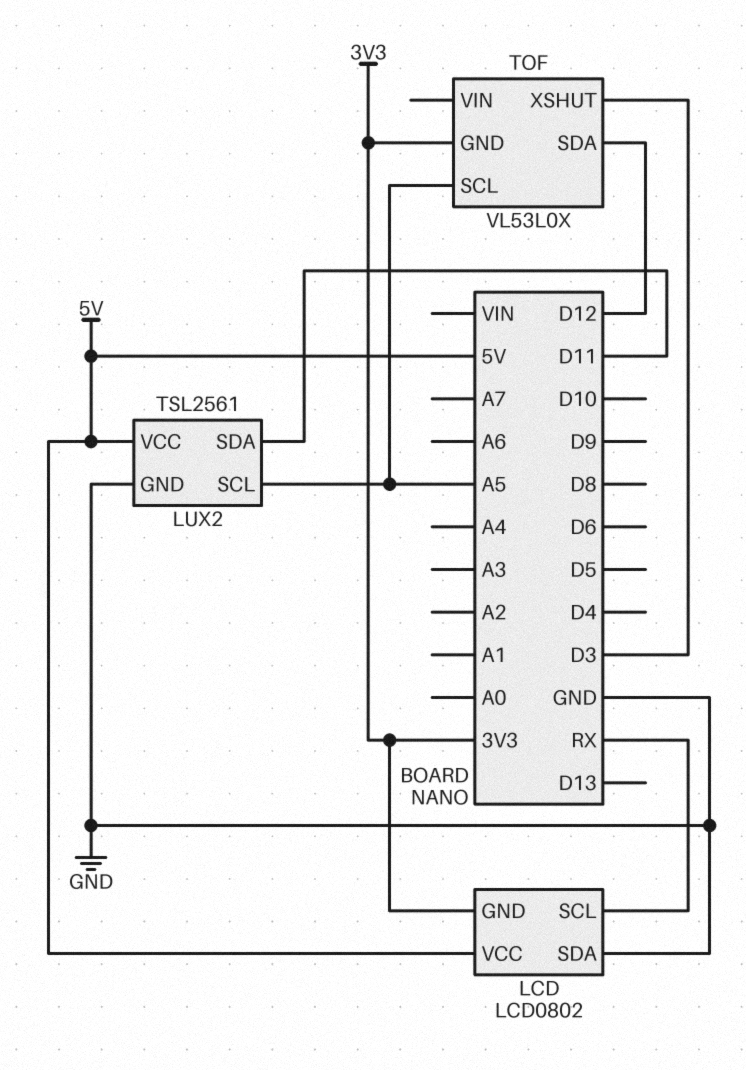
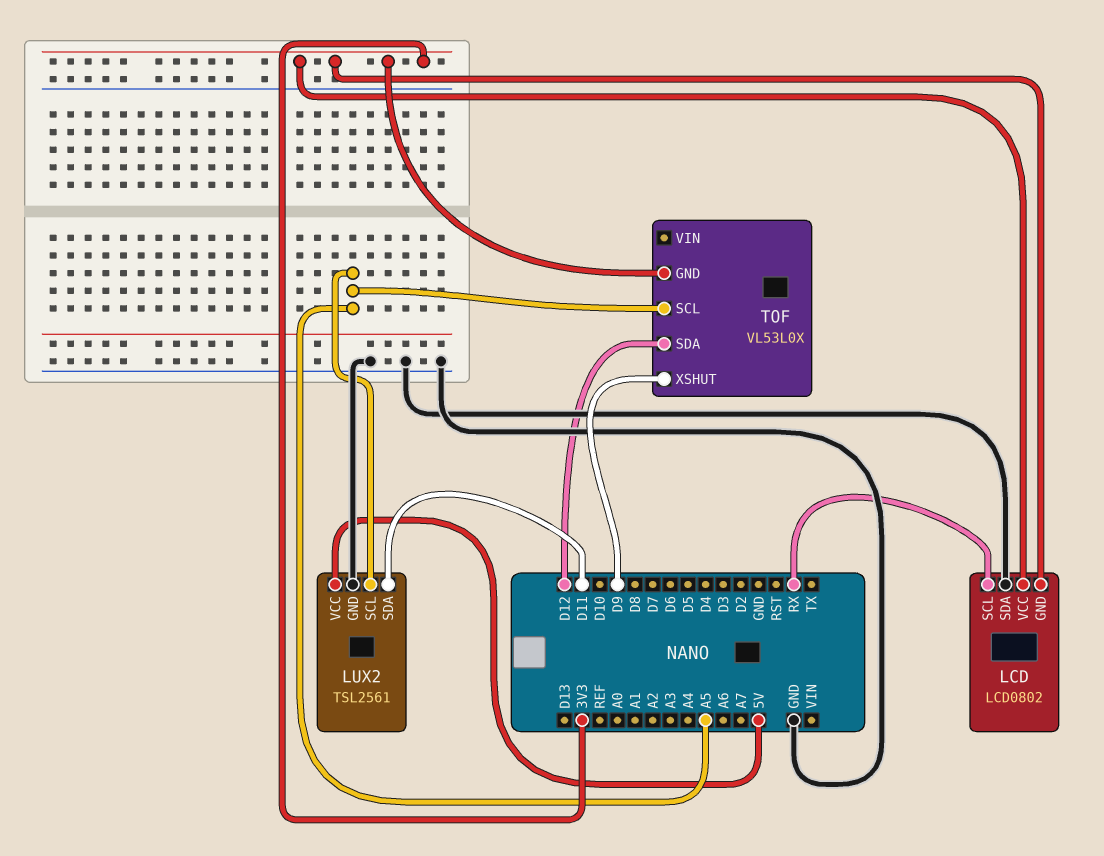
LCD pin VCC: 5V -> 3V3
TOF pin XSHUT: D3 -> D9

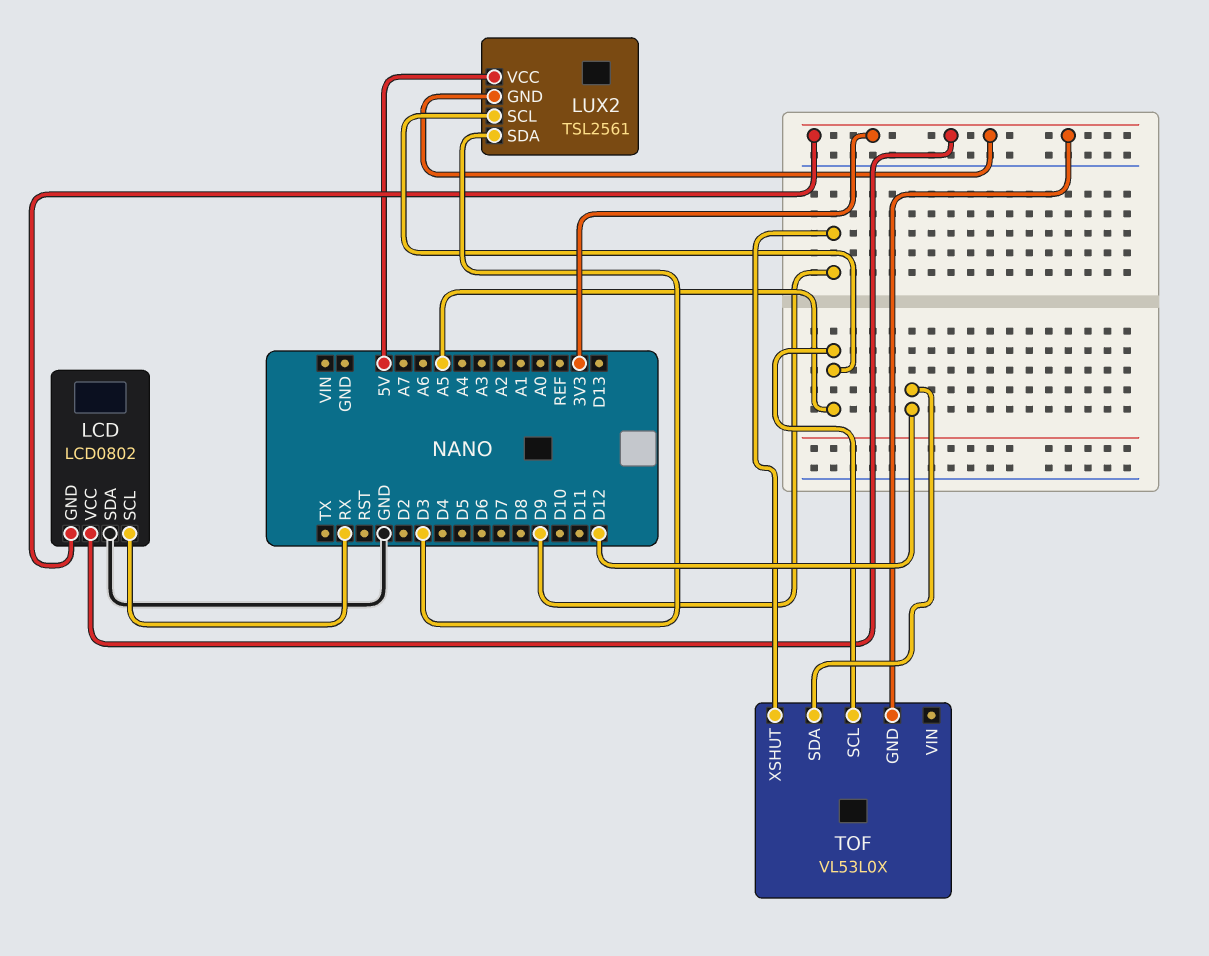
LUX2 pin GND: GND -> 3V3
LUX2 pin SDA: D11 -> D3

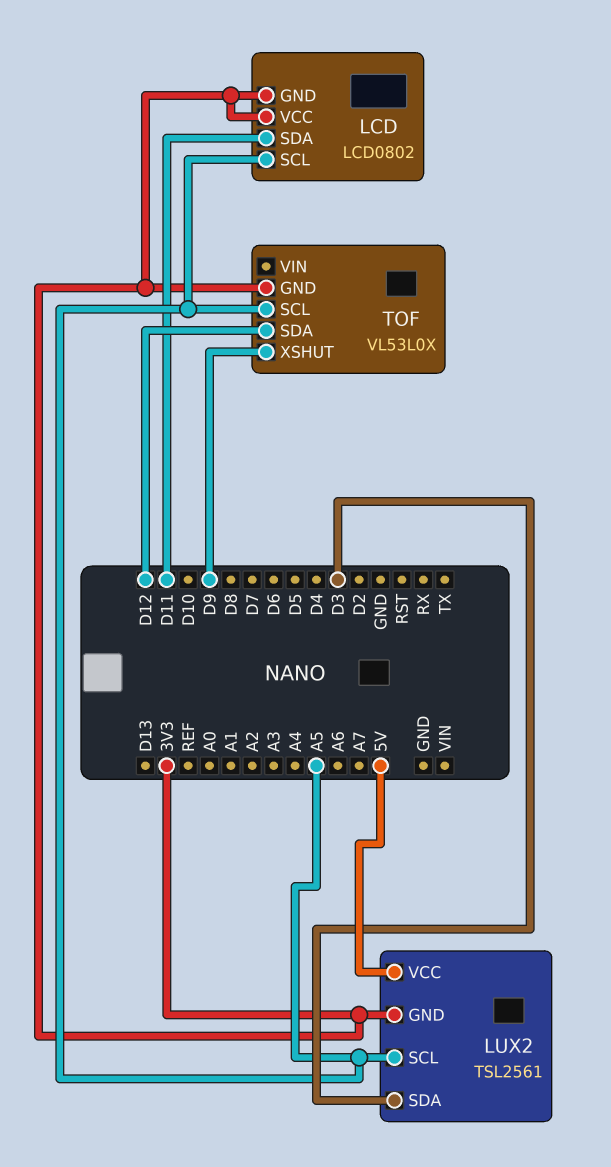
LCD pin SCL: RX -> A5
LCD pin SDA: GND -> D11

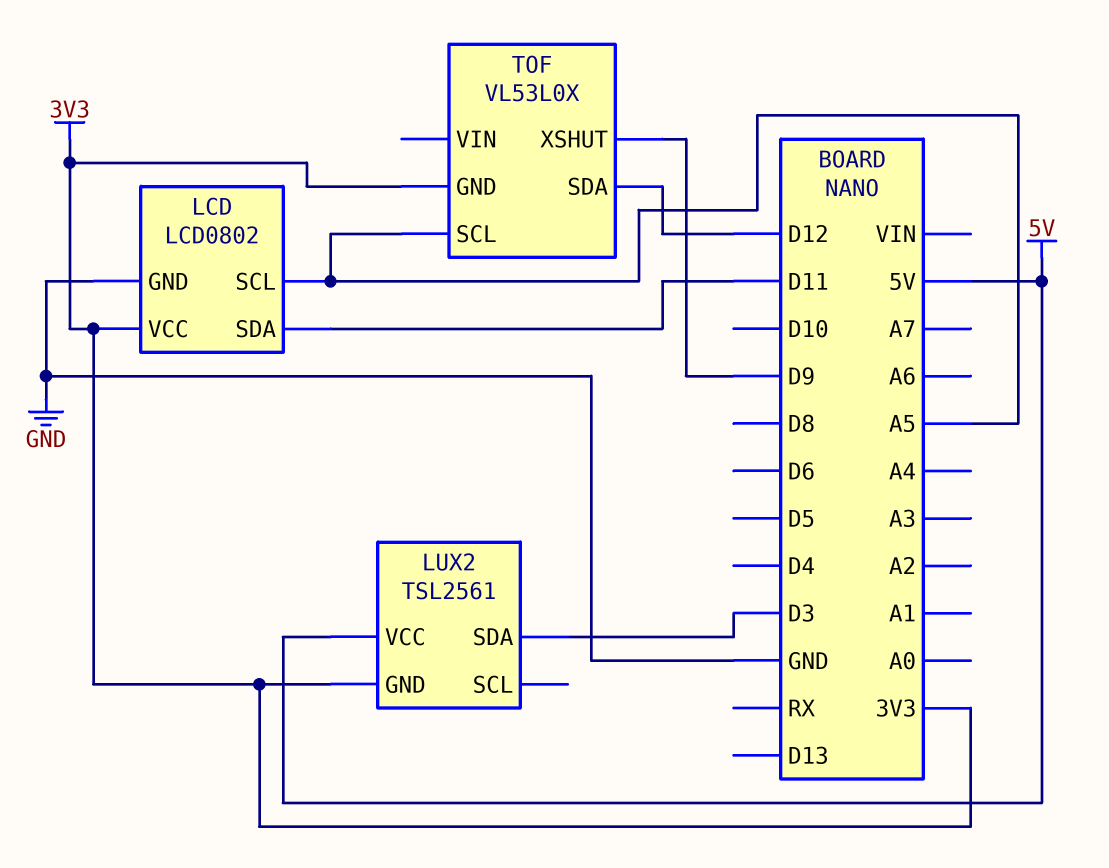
LCD pin GND: 3V3 -> GND
LUX2 pin SCL: A5 -> none

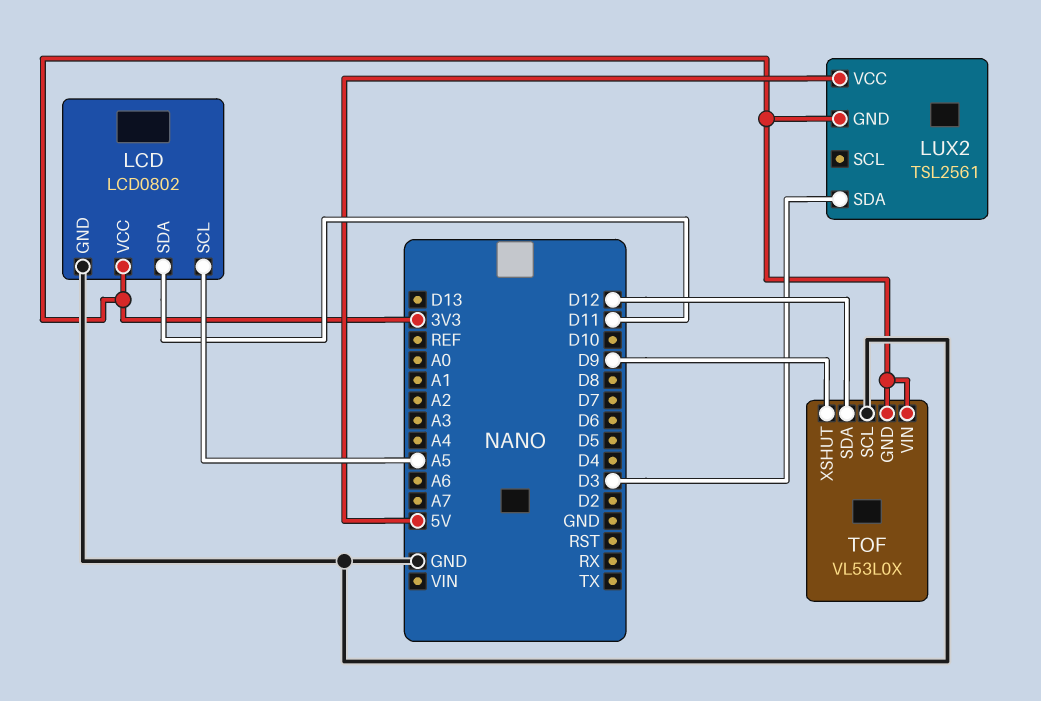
TOF pin SCL: A5 -> GND
TOF pin VIN: none -> 3V3

